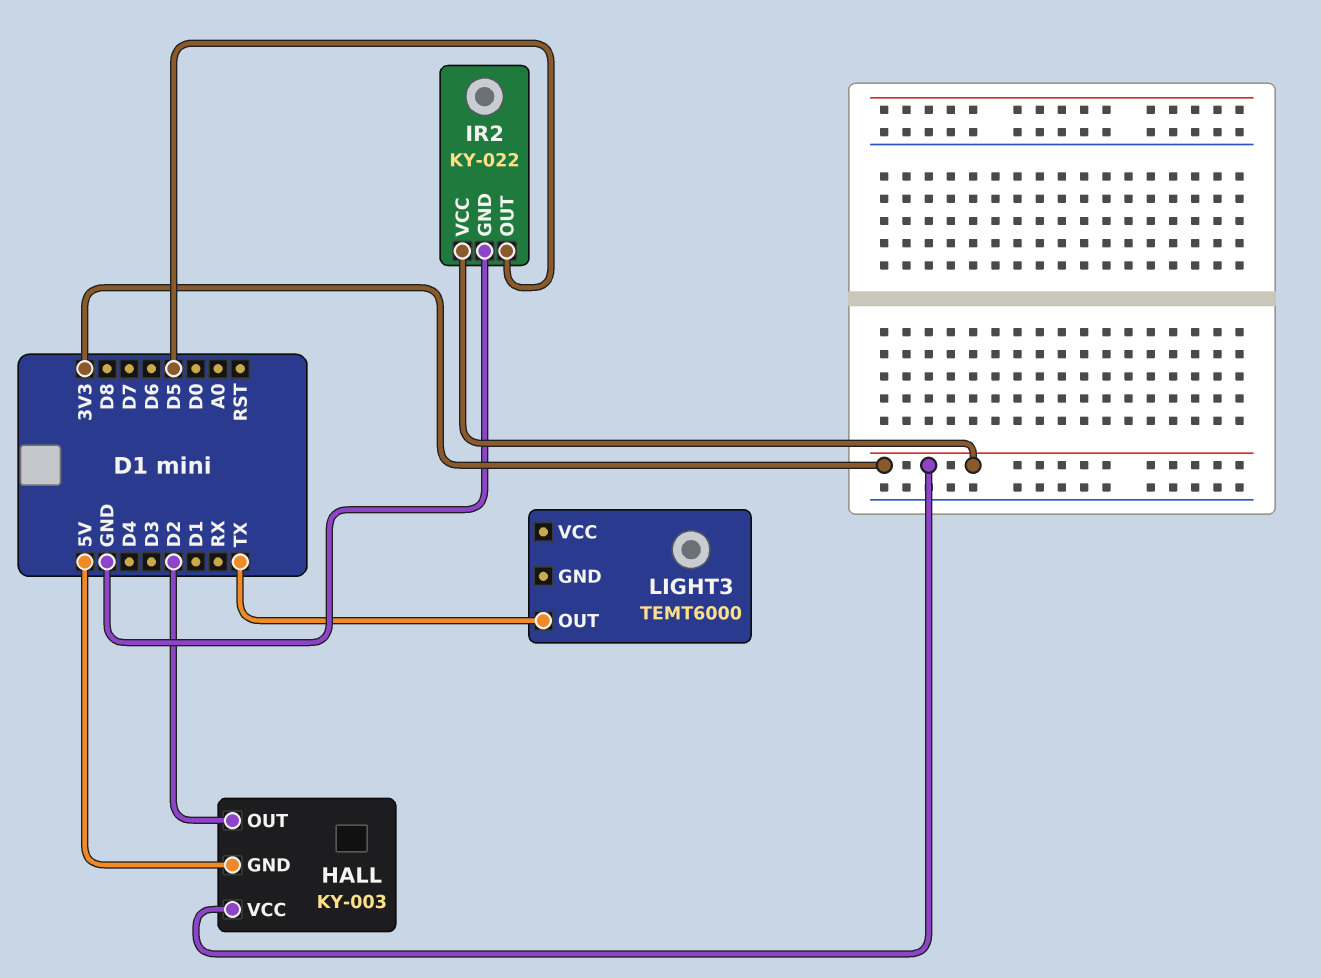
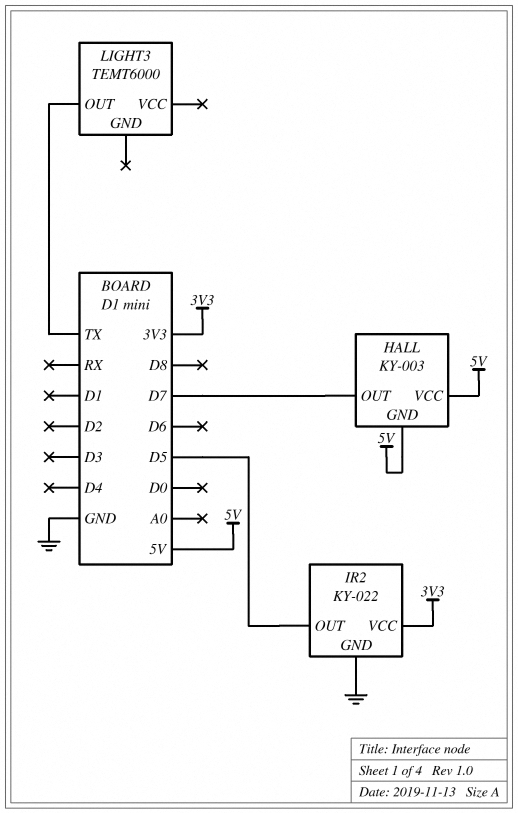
HALL pin OUT: D2 -> D7
HALL pin VCC: 3V3 -> 5V

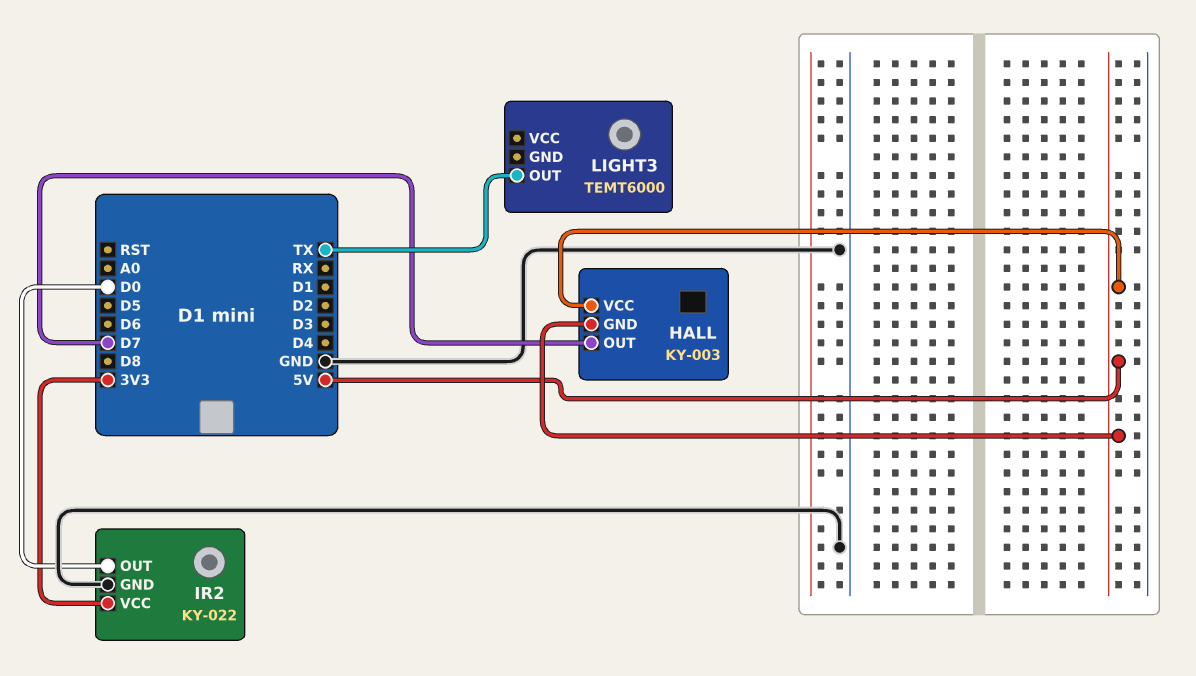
IR2 pin OUT: D5 -> D0

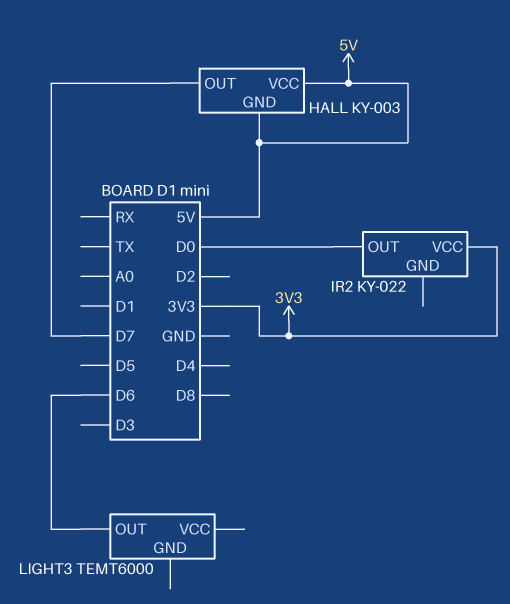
IR2 pin GND: GND -> none
LIGHT3 pin OUT: TX -> D6

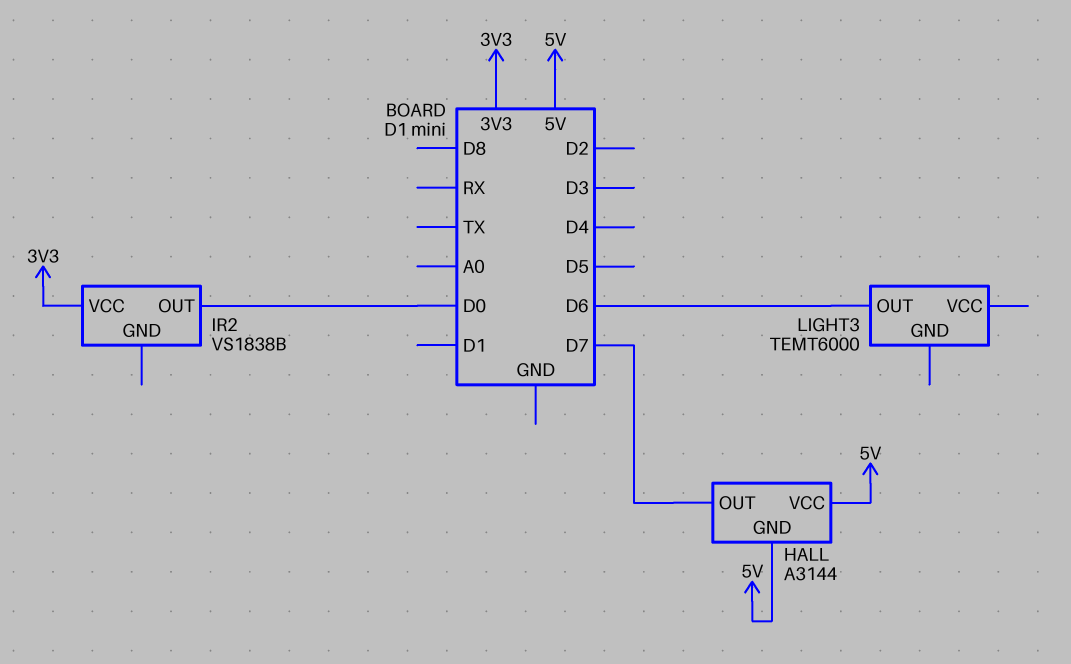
HALL: KY-003 -> A3144
IR2: KY-022 -> VS1838B

